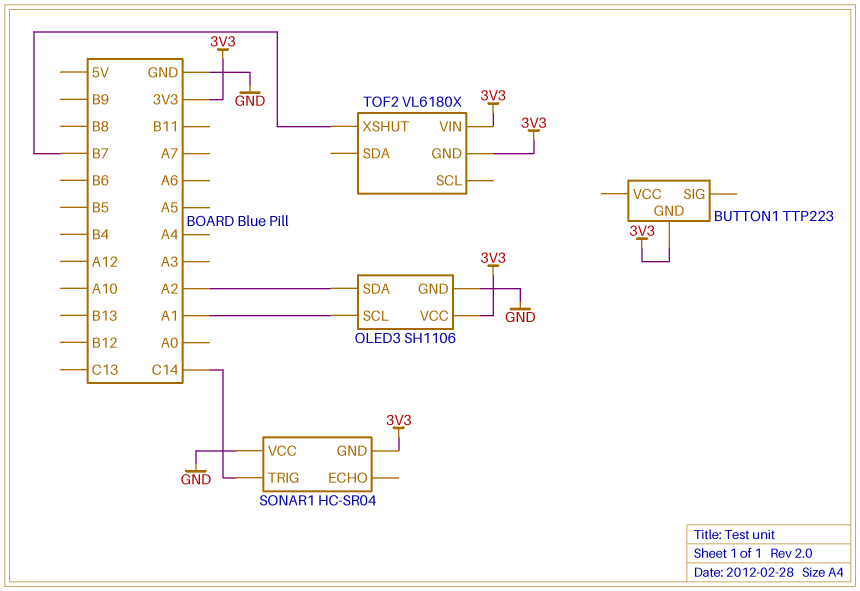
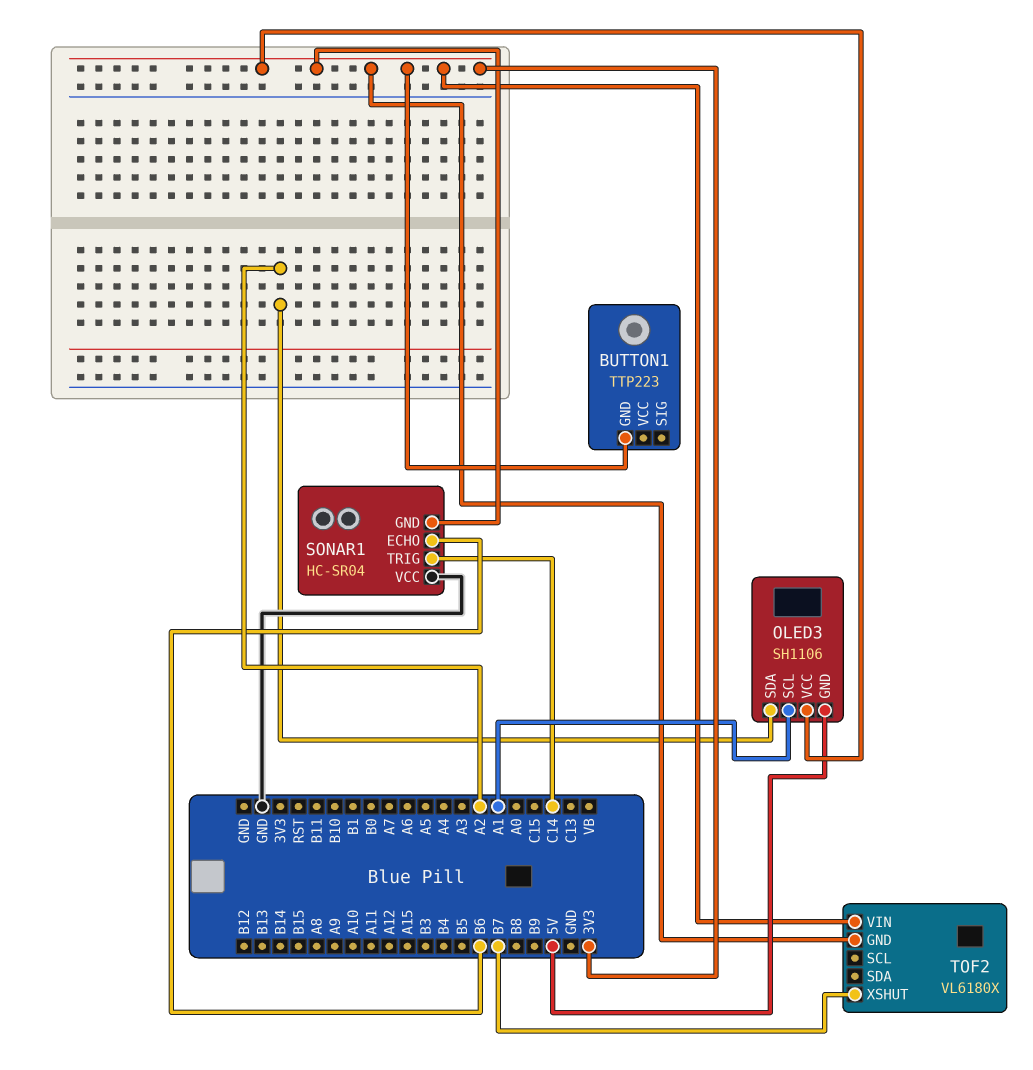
OLED3 pin GND: GND -> 5V
SONAR1 pin ECHO: none -> B6

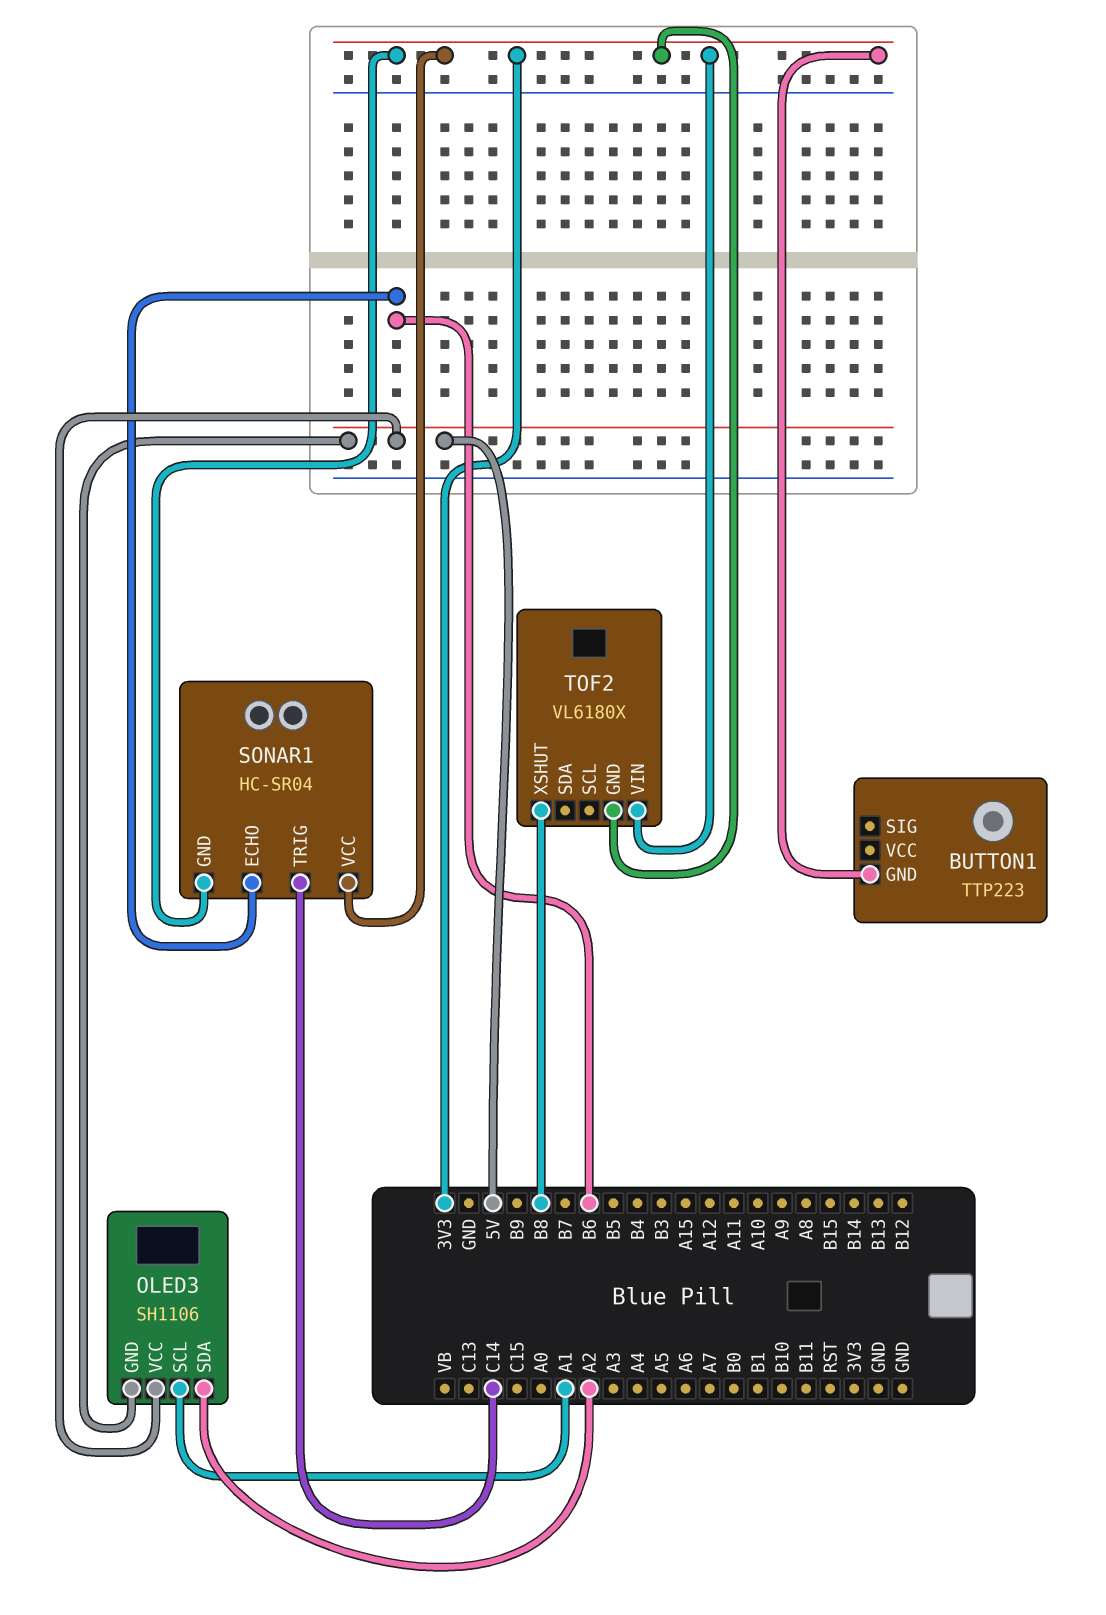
OLED3 pin VCC: 3V3 -> 5V
SONAR1 pin VCC: GND -> 3V3
TOF2 pin XSHUT: B7 -> B8

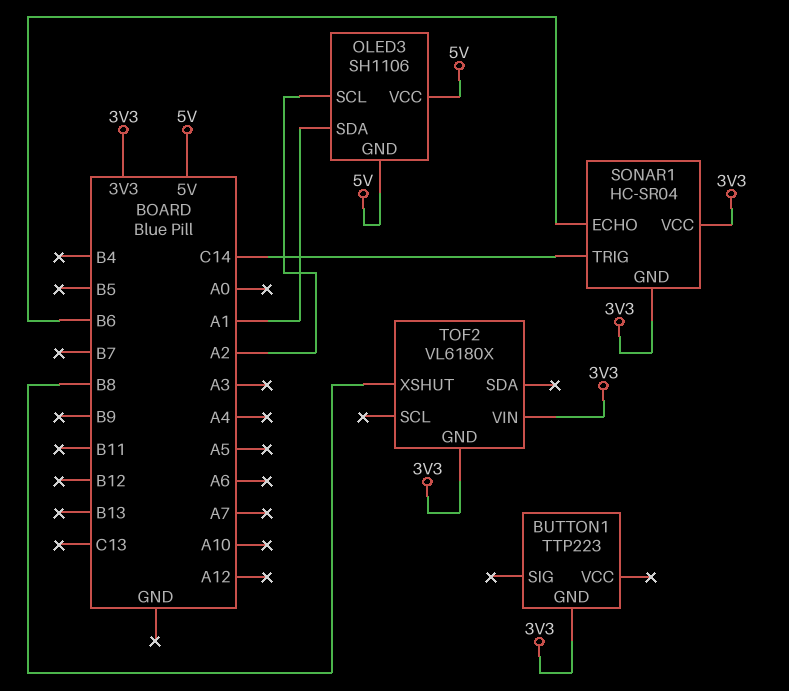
OLED3 pin SCL: A1 -> A2
OLED3 pin SDA: A2 -> A1

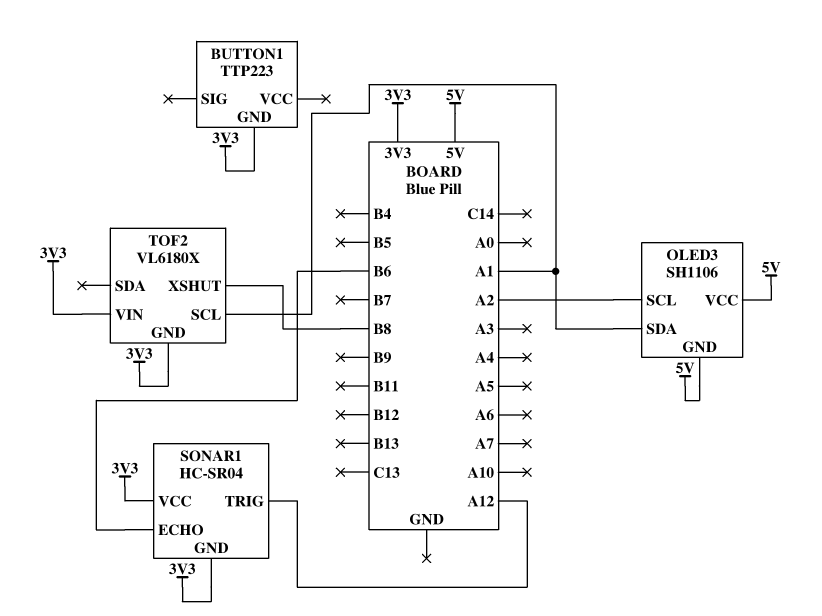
SONAR1 pin TRIG: C14 -> A12
TOF2 pin SCL: none -> A1

